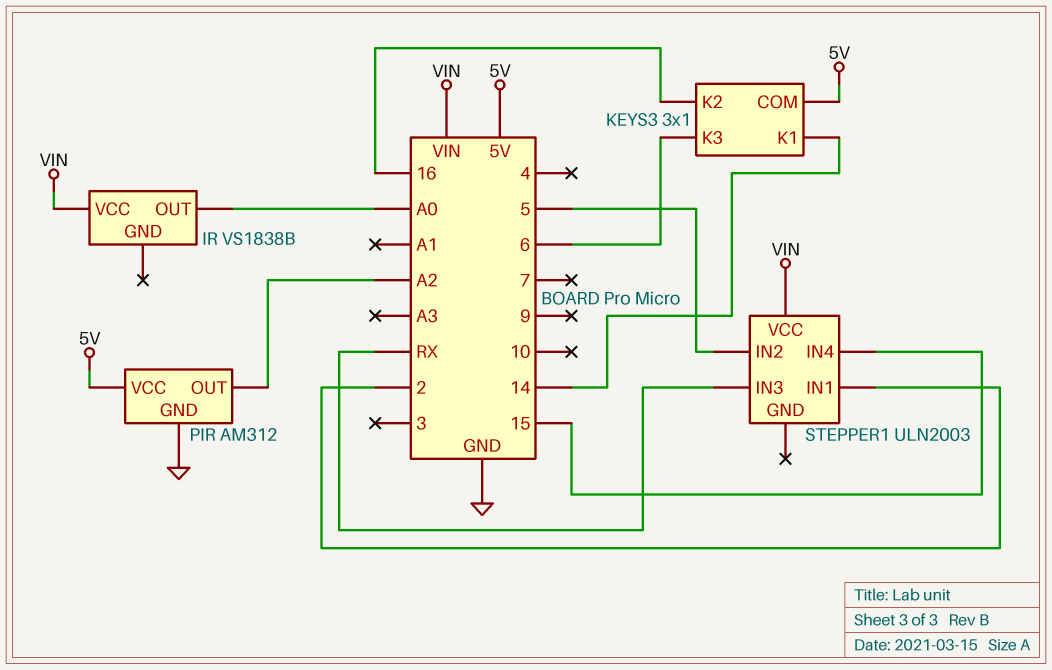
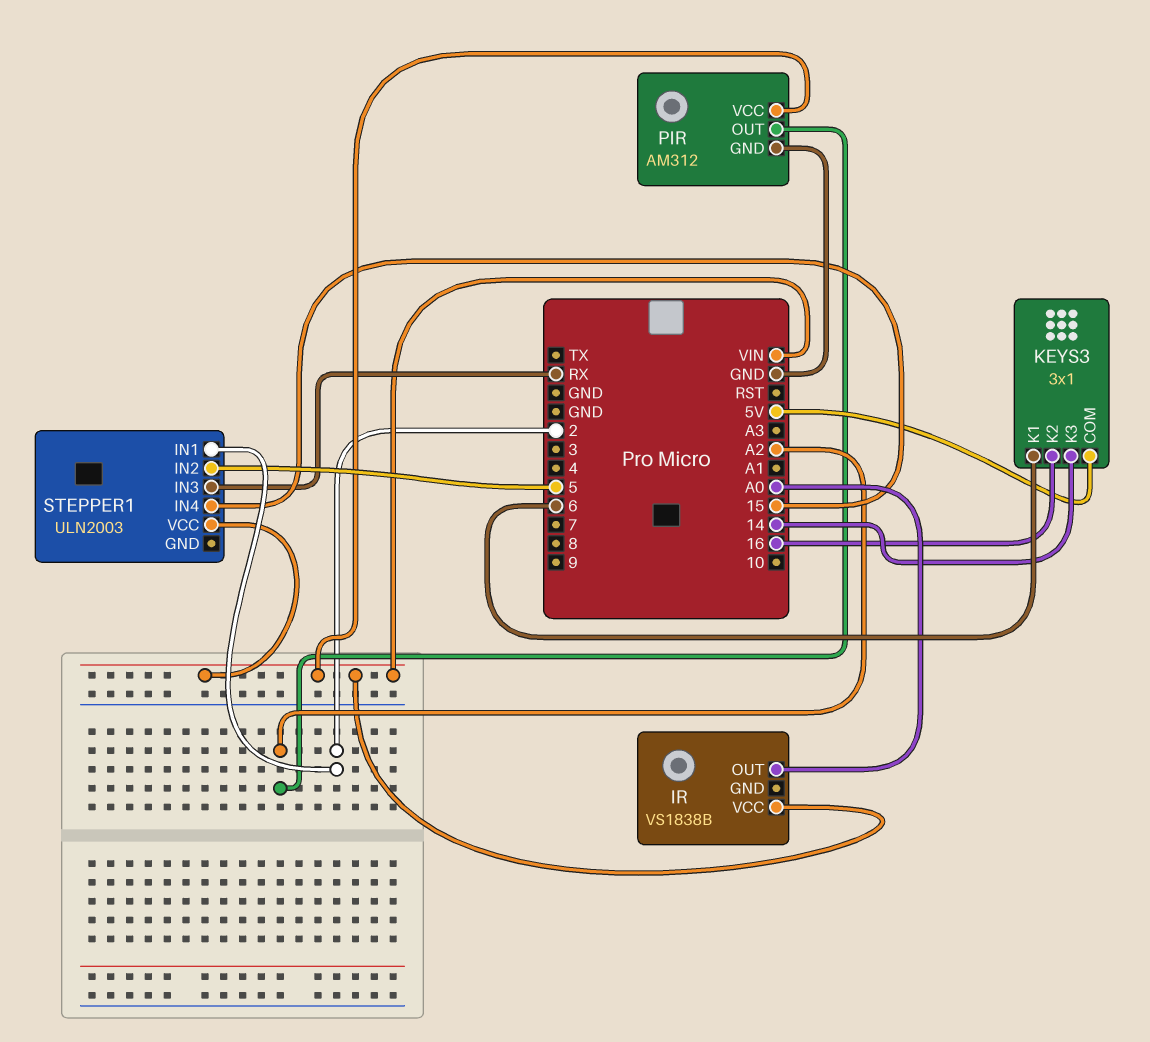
KEYS3 pin K1: 14 -> 6
KEYS3 pin K3: 6 -> 14
PIR pin VCC: 5V -> VIN

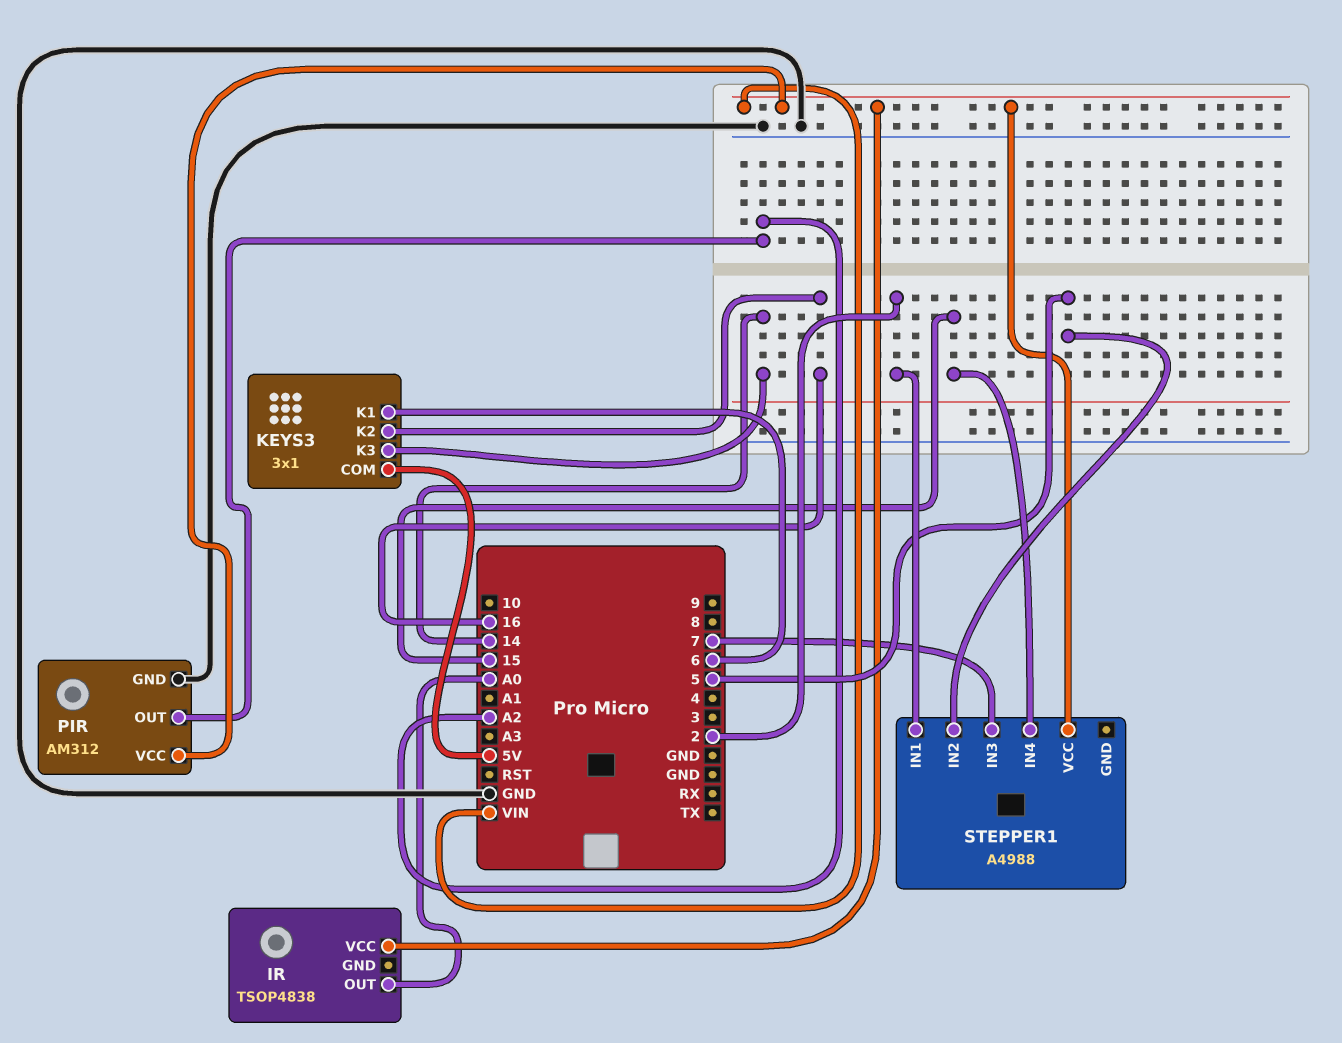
IR: VS1838B -> TSOP4838
STEPPER1: ULN2003 -> A4988
STEPPER1 pin IN3: RX -> 7

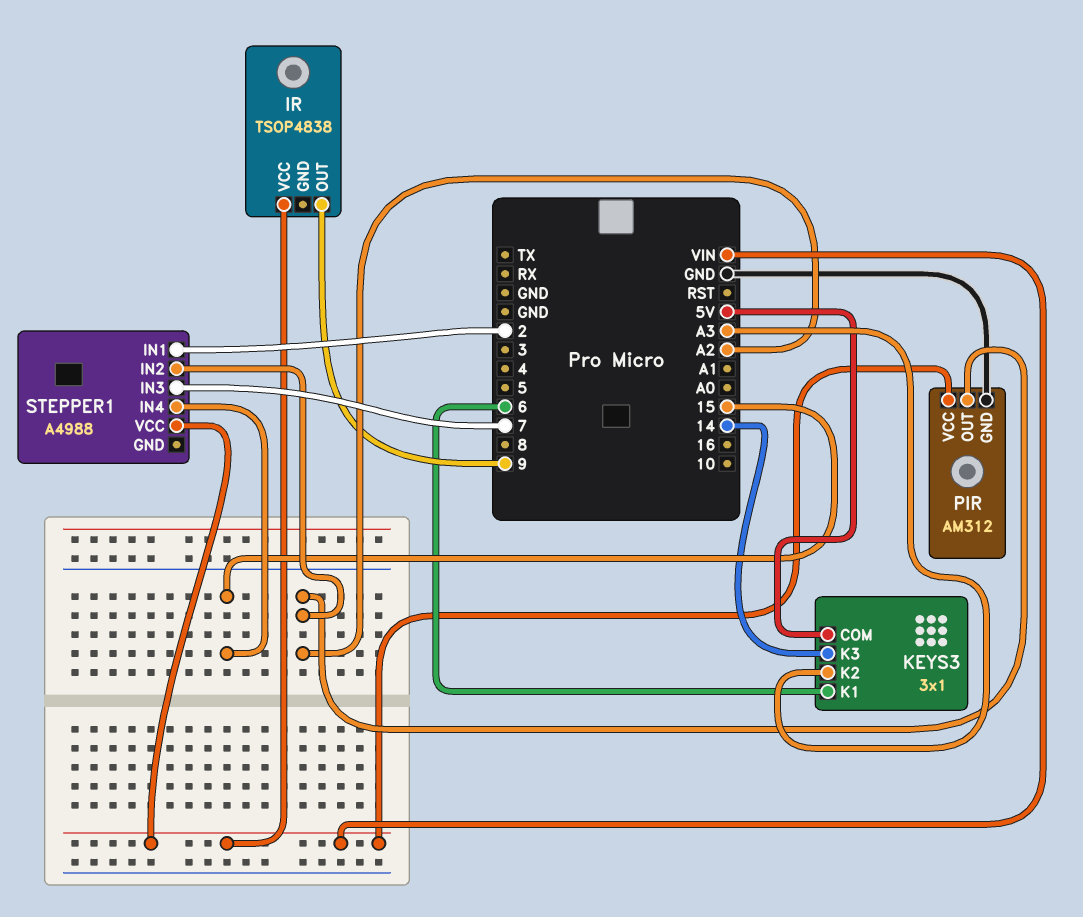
IR pin OUT: A0 -> 9
KEYS3 pin K2: 16 -> A3
STEPPER1 pin IN2: 5 -> A2

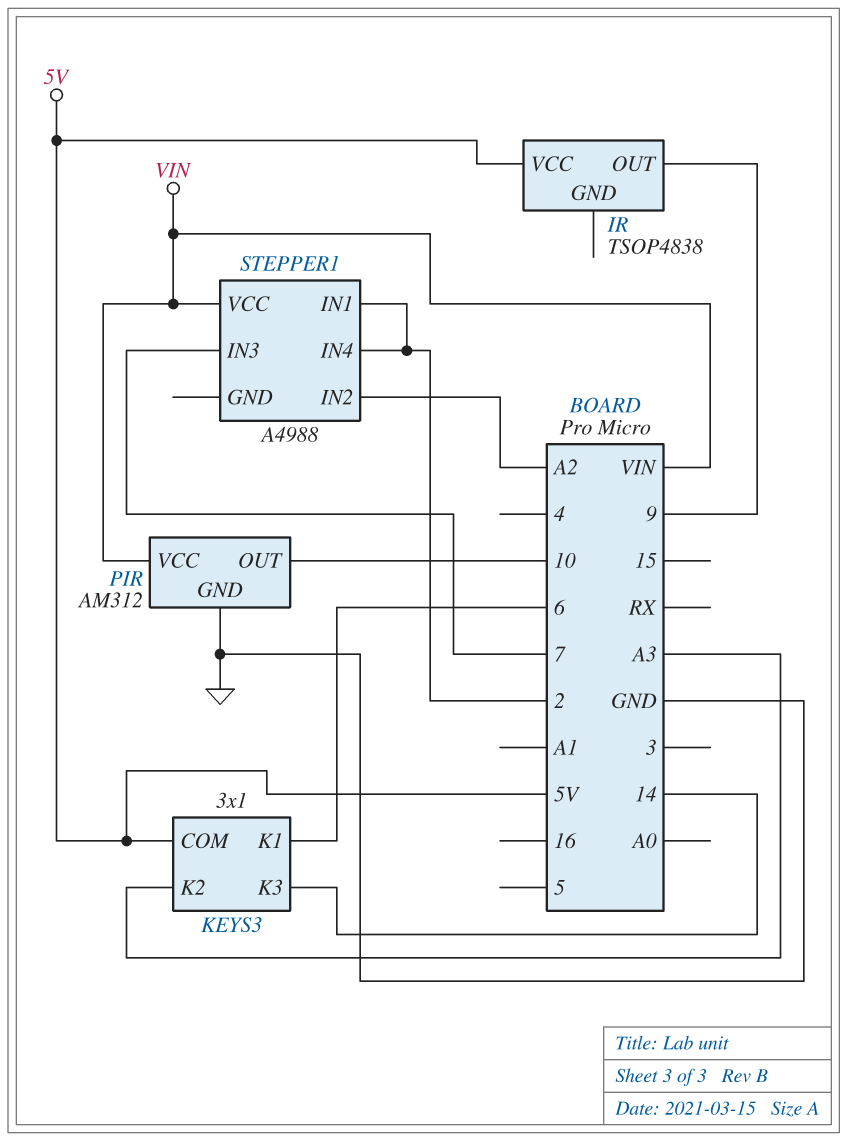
IR pin VCC: VIN -> 5V
PIR pin OUT: A2 -> 10
STEPPER1 pin IN4: 15 -> 2

